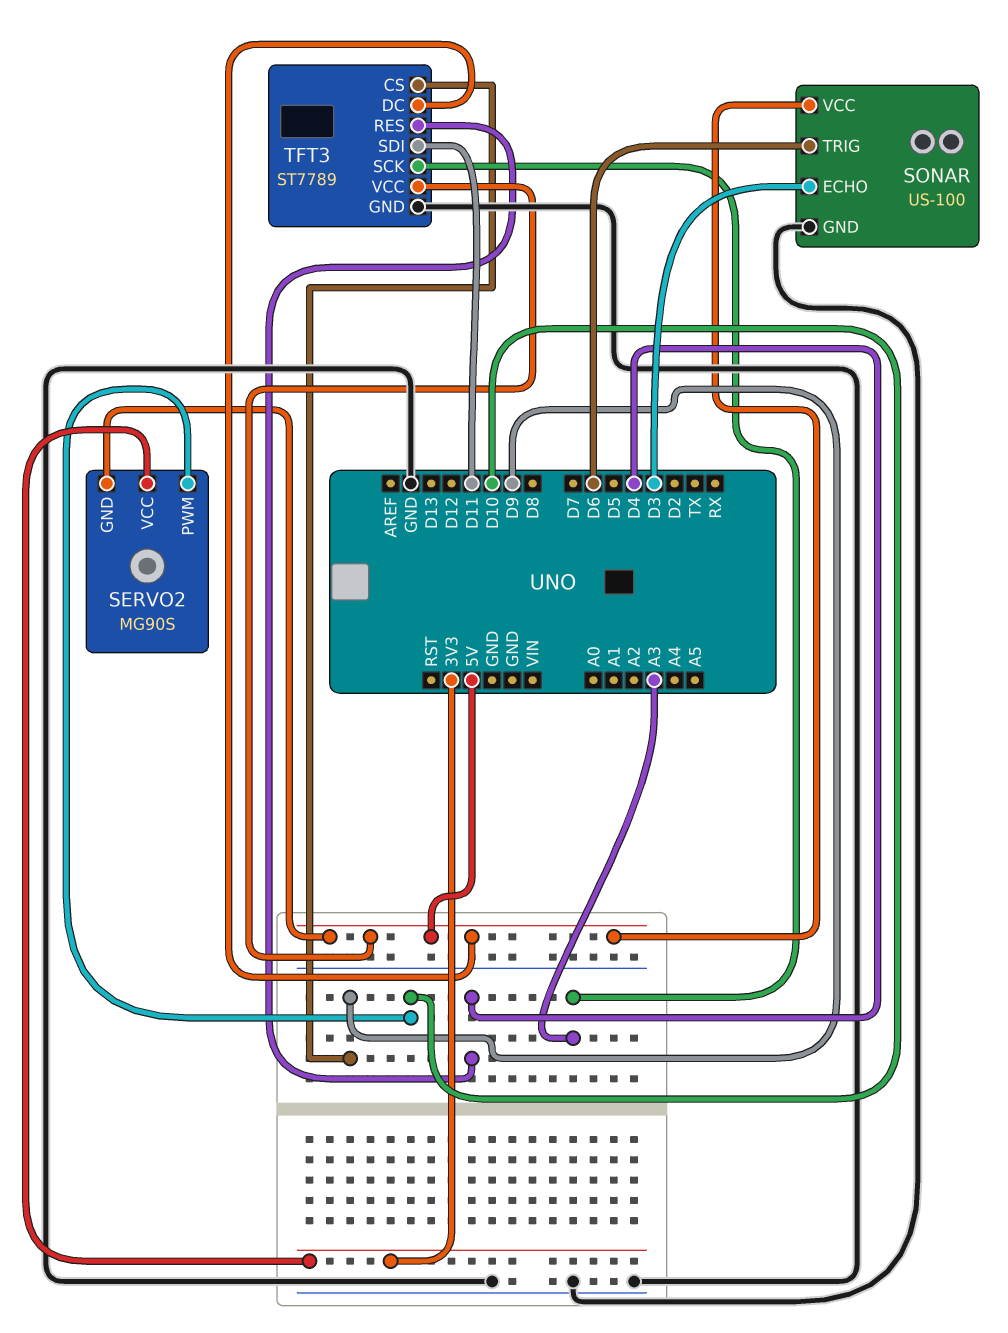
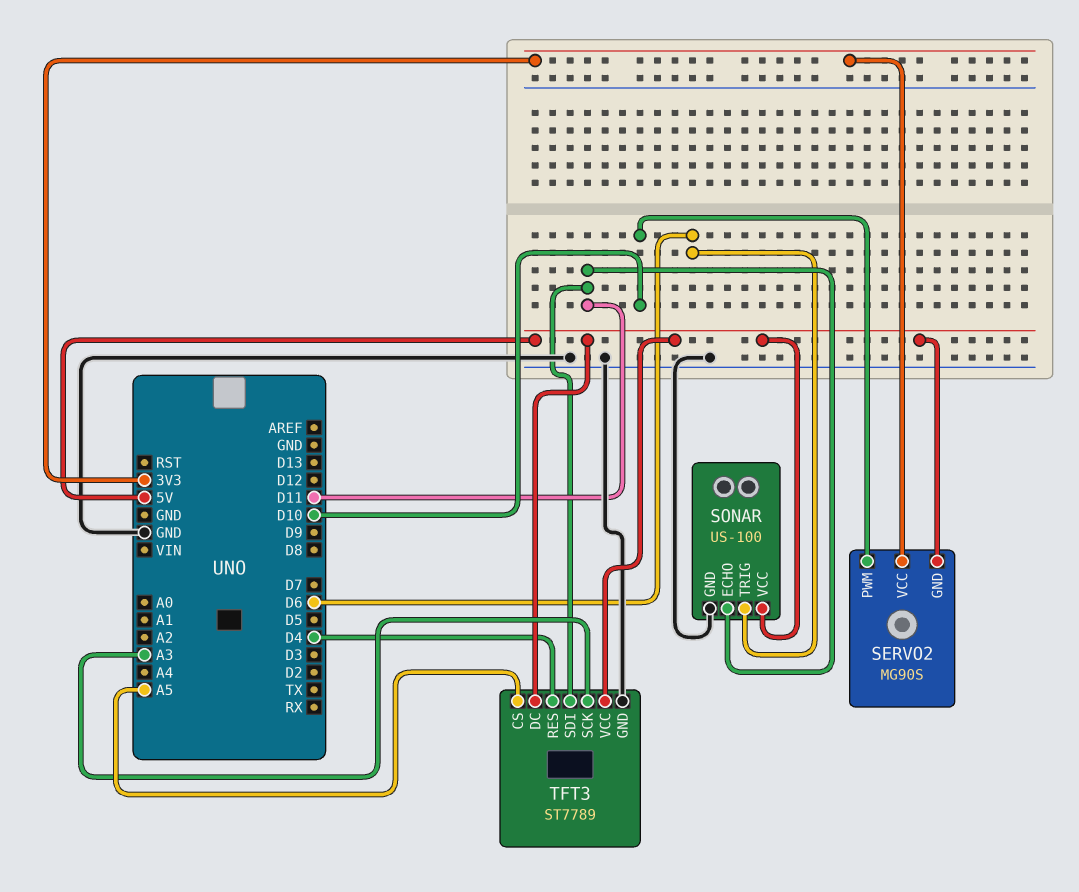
SONAR pin ECHO: D3 -> D11
TFT3 pin CS: D9 -> A5

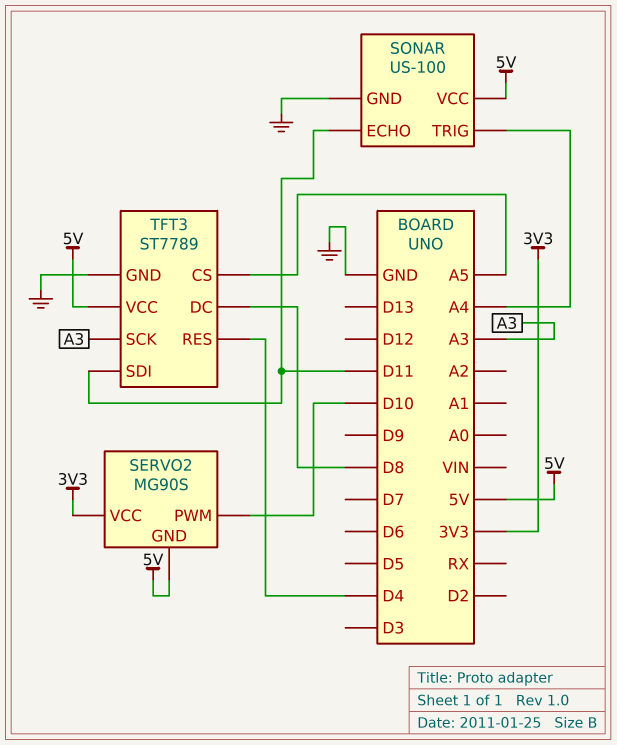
SONAR pin TRIG: D6 -> A4
TFT3 pin DC: 5V -> D8

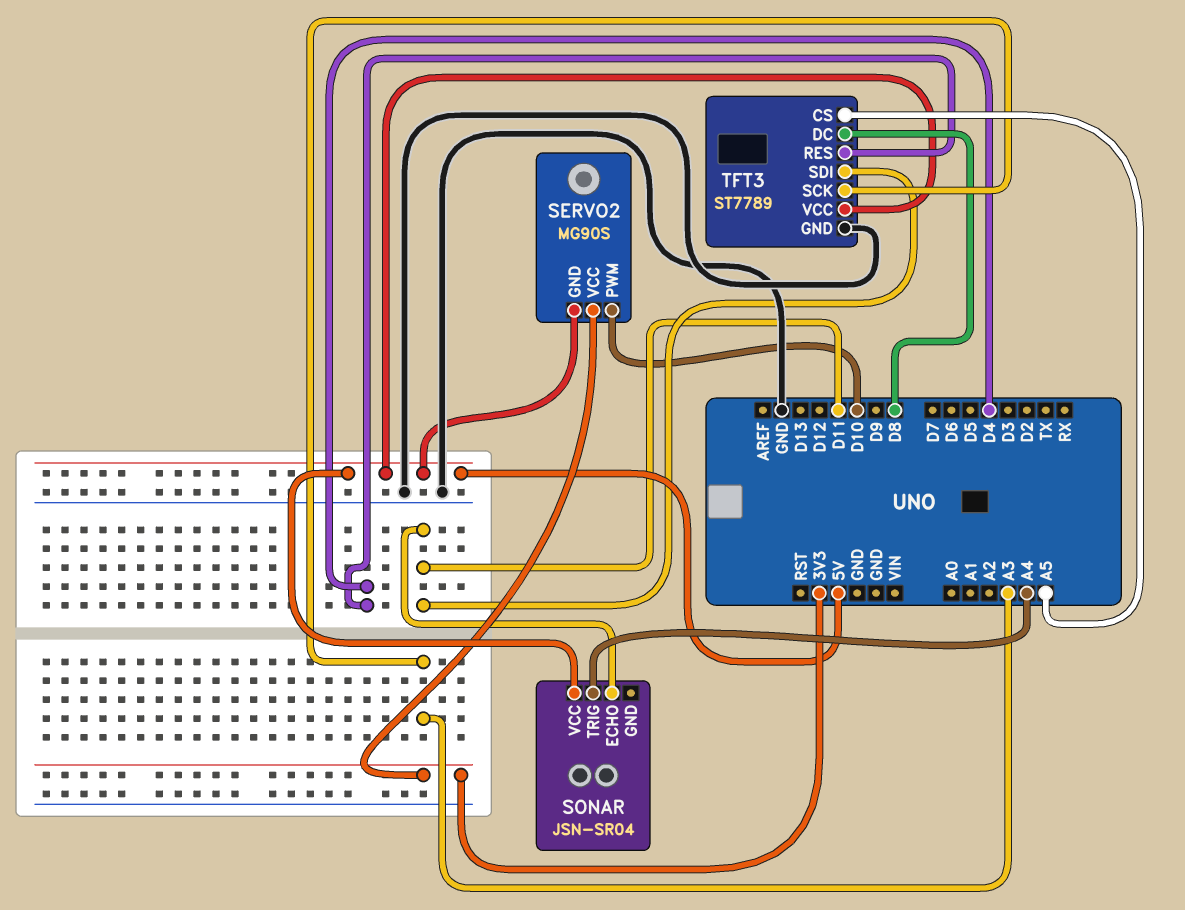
SONAR: US-100 -> JSN-SR04
SONAR pin GND: GND -> none

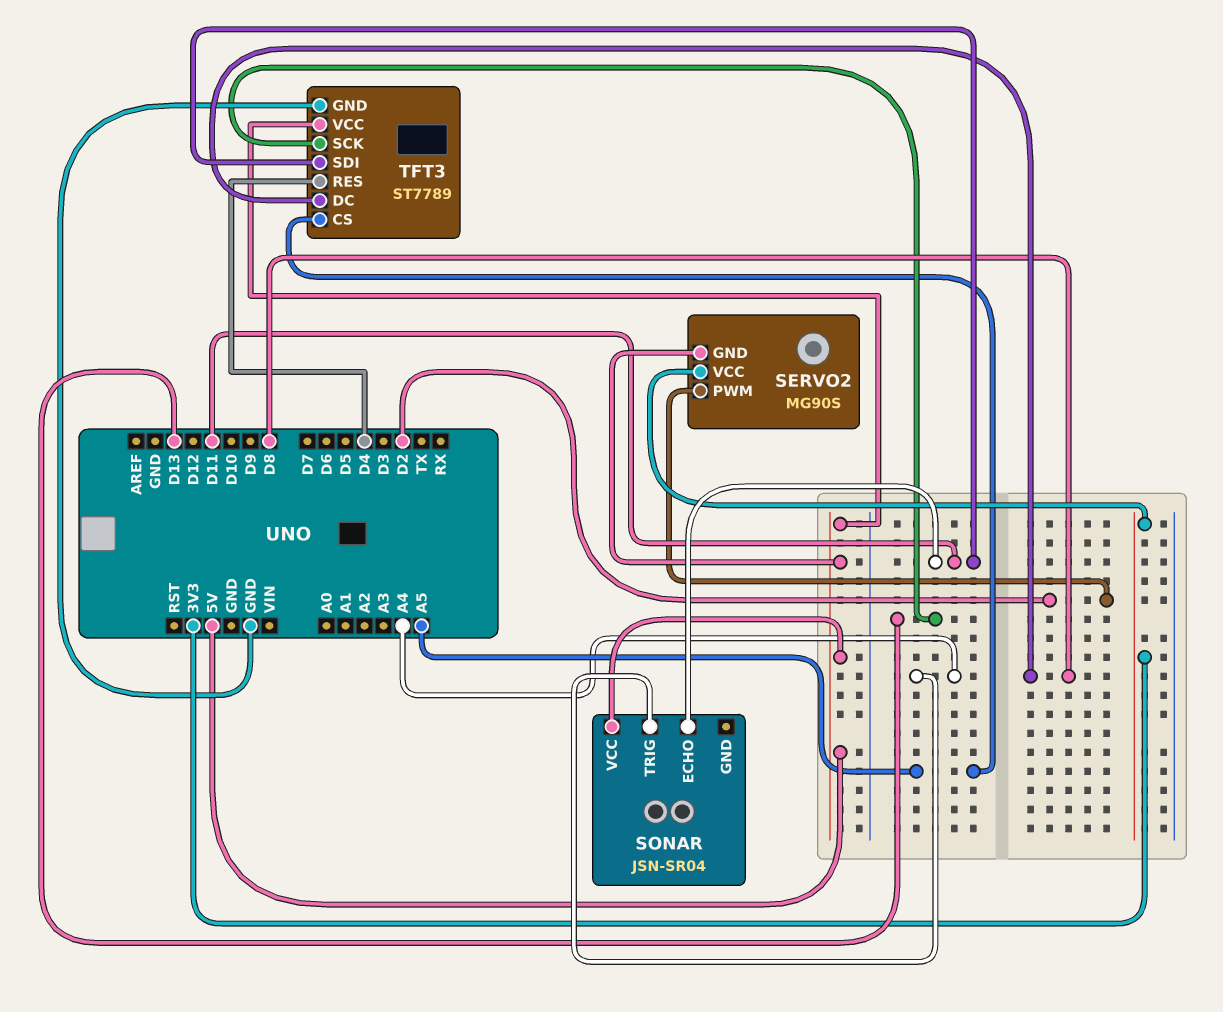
SERVO2 pin PWM: D10 -> D2
TFT3 pin SCK: A3 -> D13

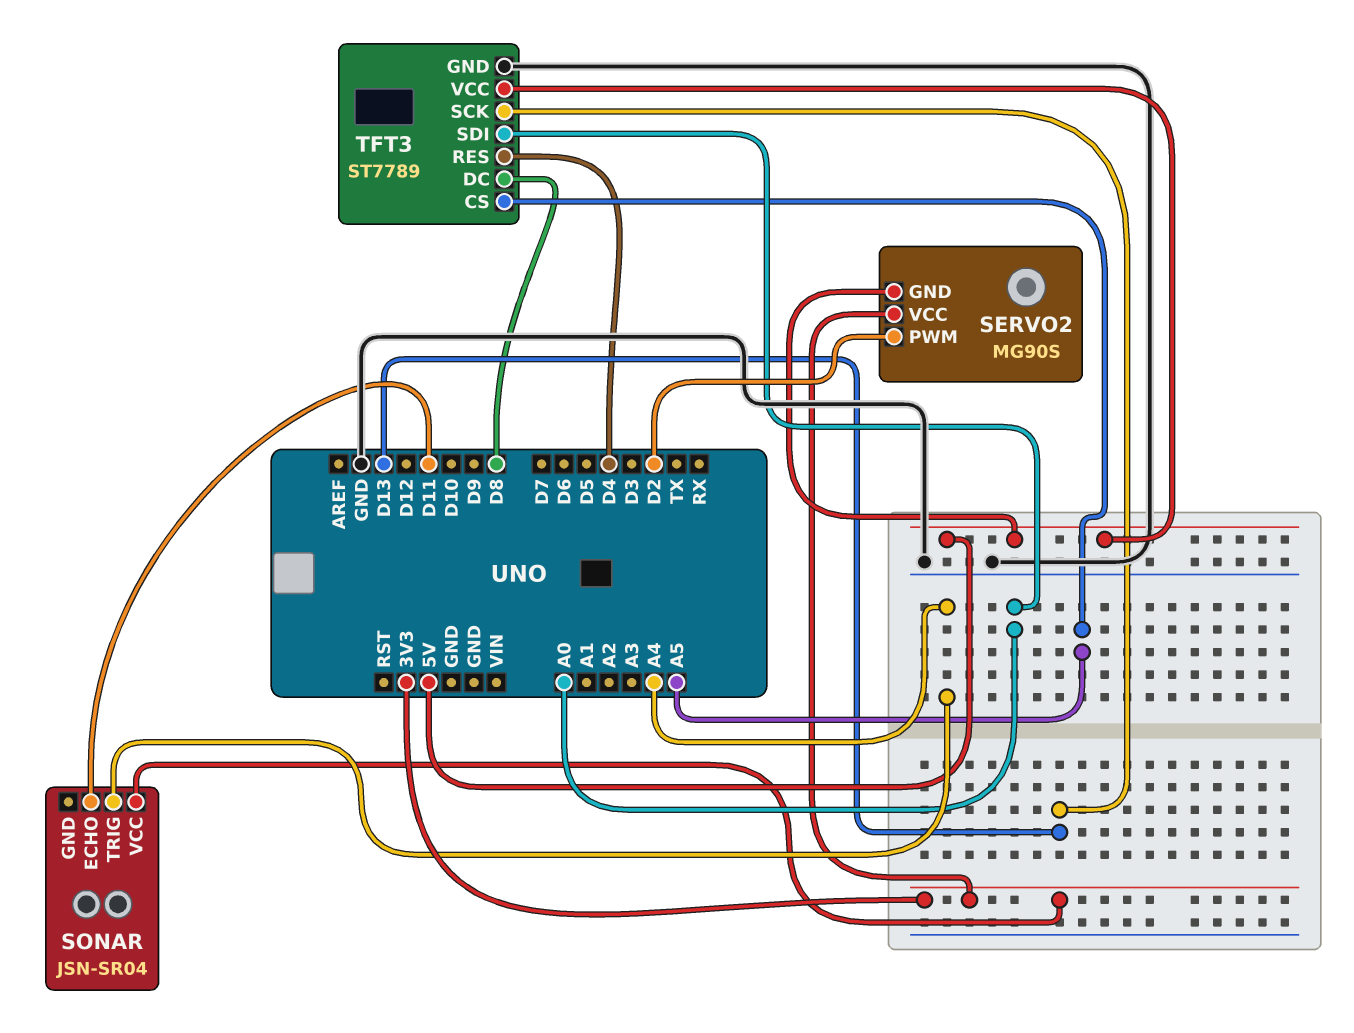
SONAR pin VCC: 5V -> 3V3
TFT3 pin SDI: D11 -> A0

